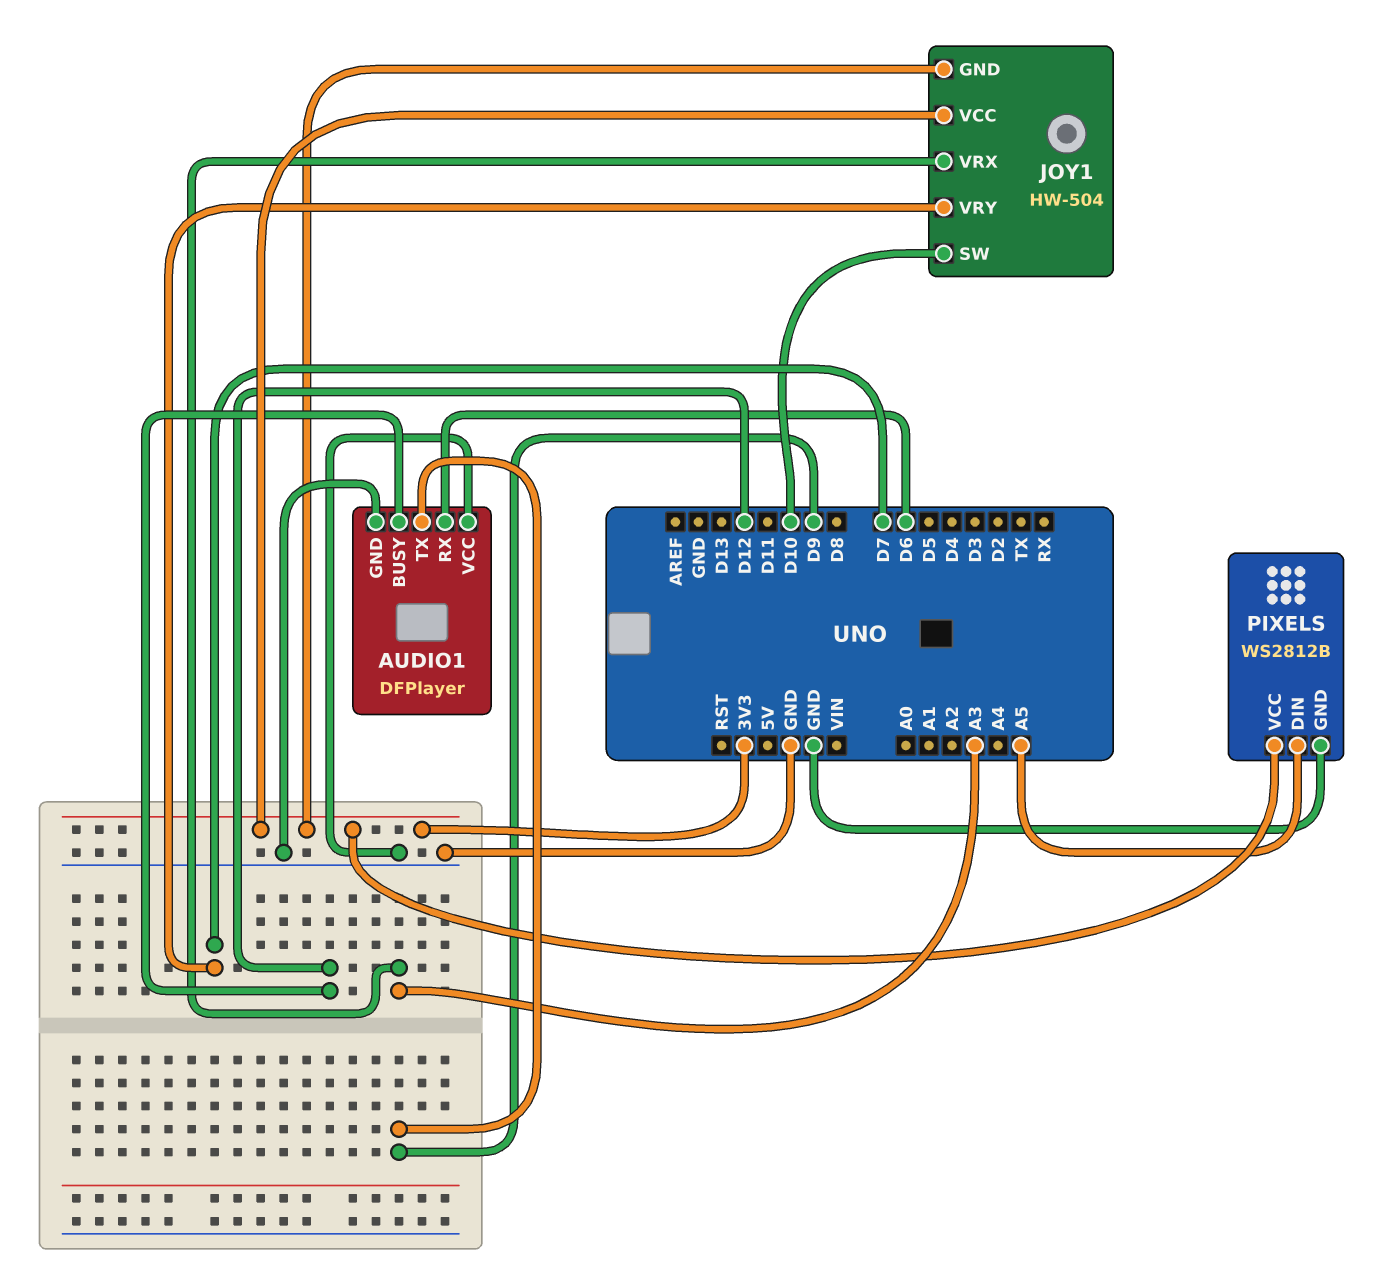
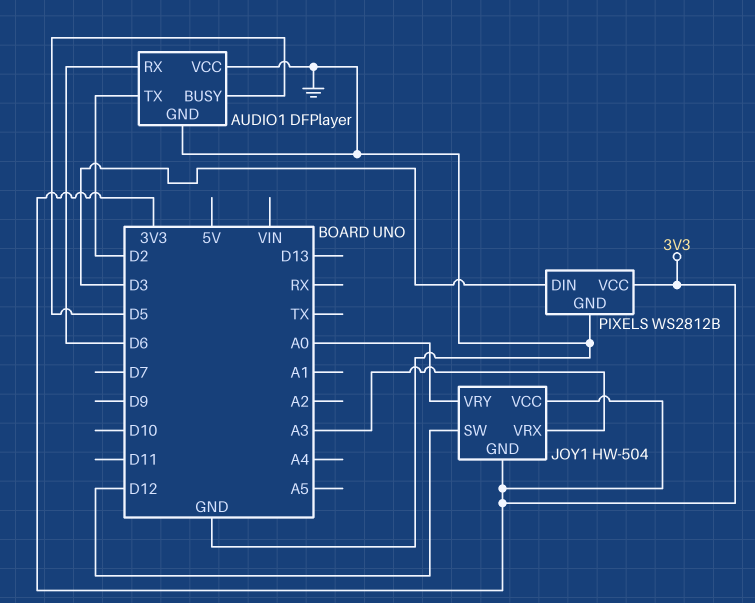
AUDIO1 pin BUSY: D12 -> D5
AUDIO1 pin TX: D9 -> D2
JOY1 pin SW: D10 -> D12
JOY1 pin VRY: D7 -> A0
PIXELS pin DIN: A5 -> D3

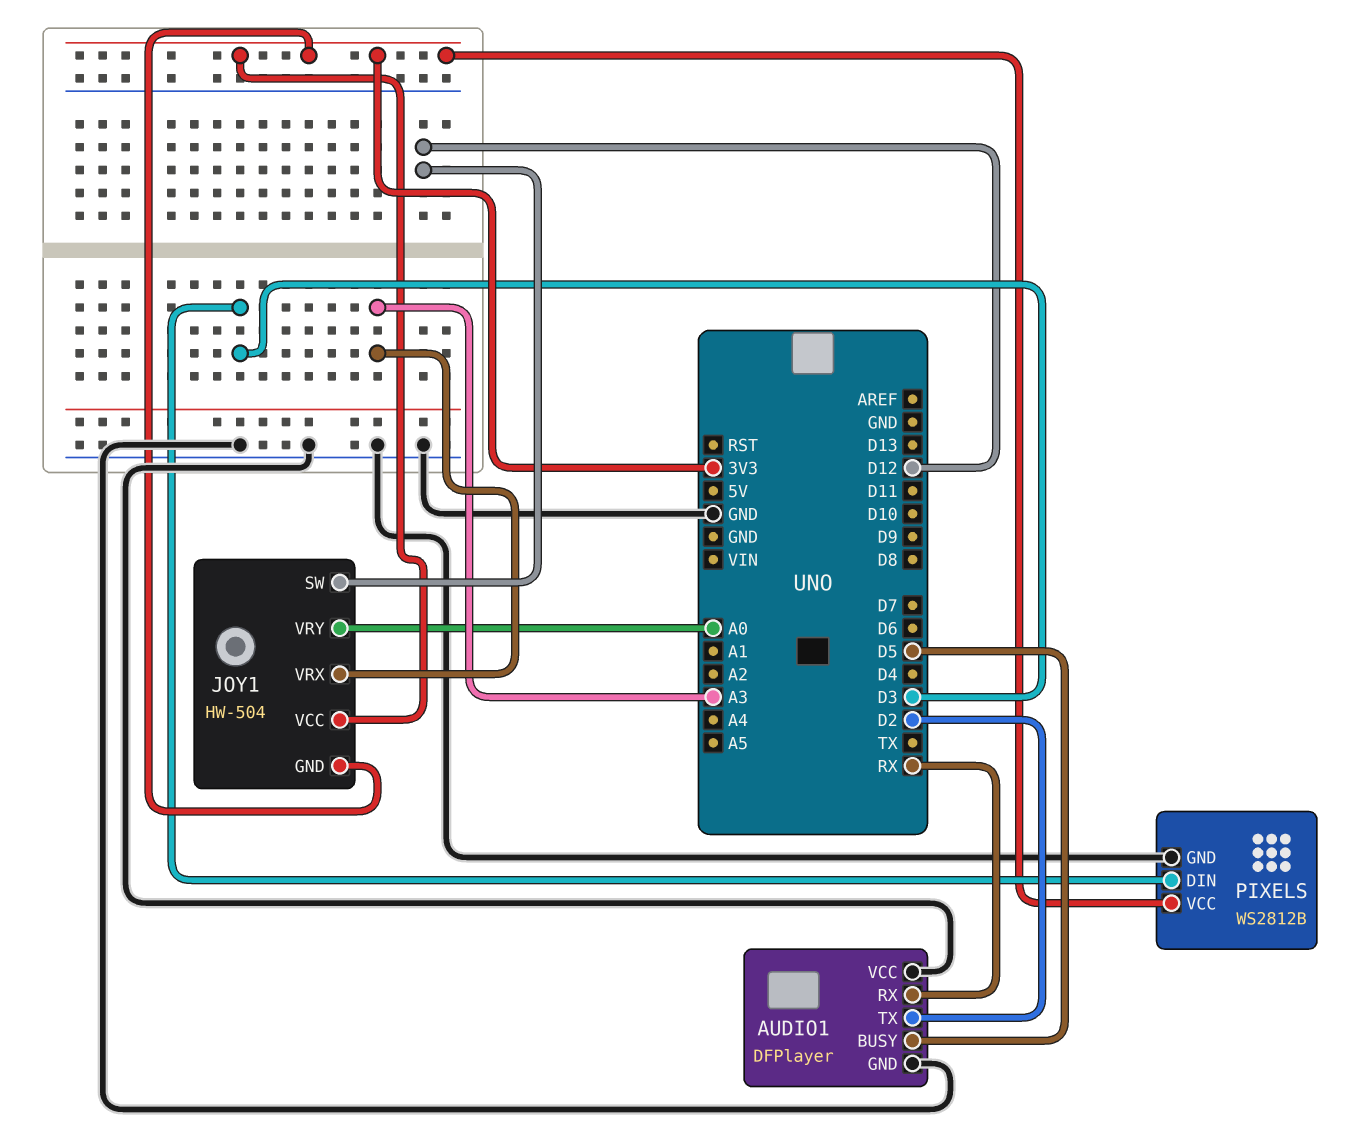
AUDIO1 pin RX: D6 -> RX

